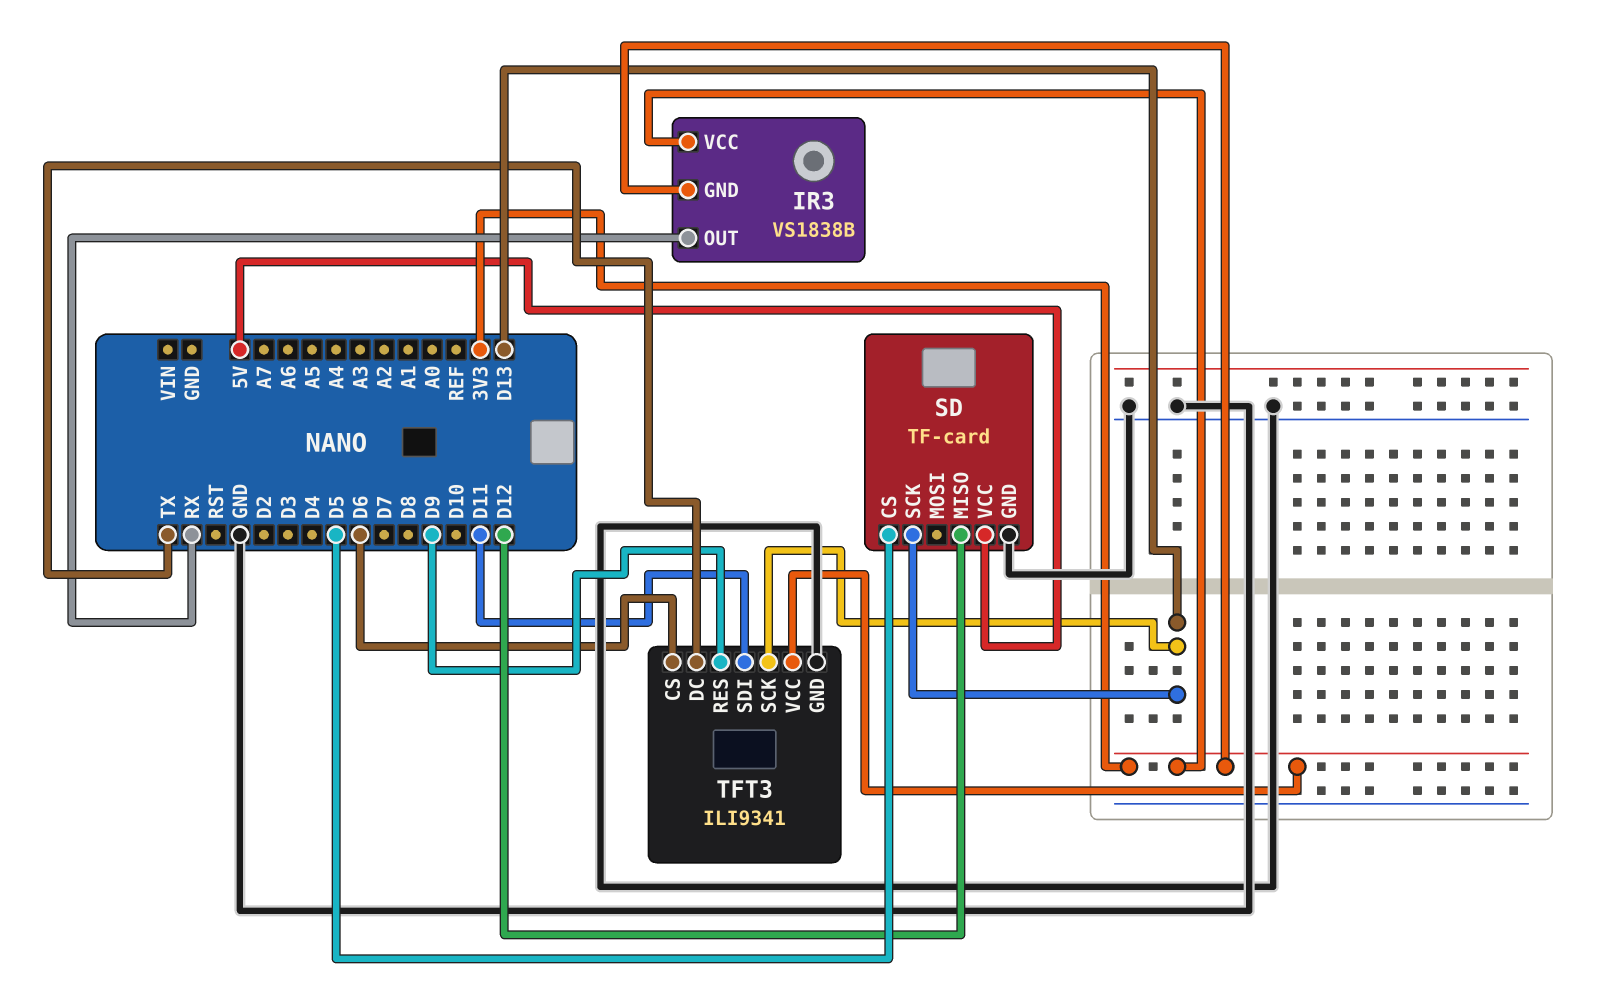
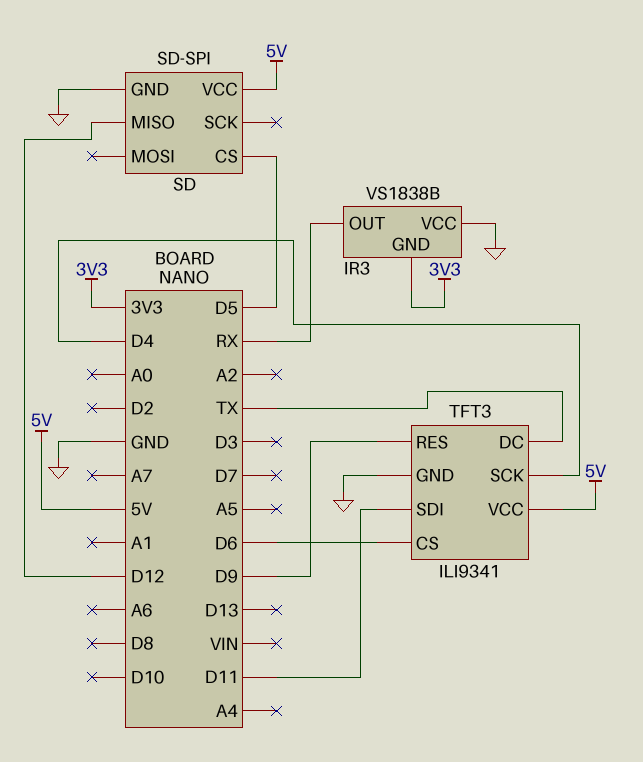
IR3 pin VCC: 3V3 -> GND
SD: TF-card -> SD-SPI
SD pin SCK: D13 -> none
TFT3 pin SCK: D13 -> D4
TFT3 pin VCC: 3V3 -> 5V

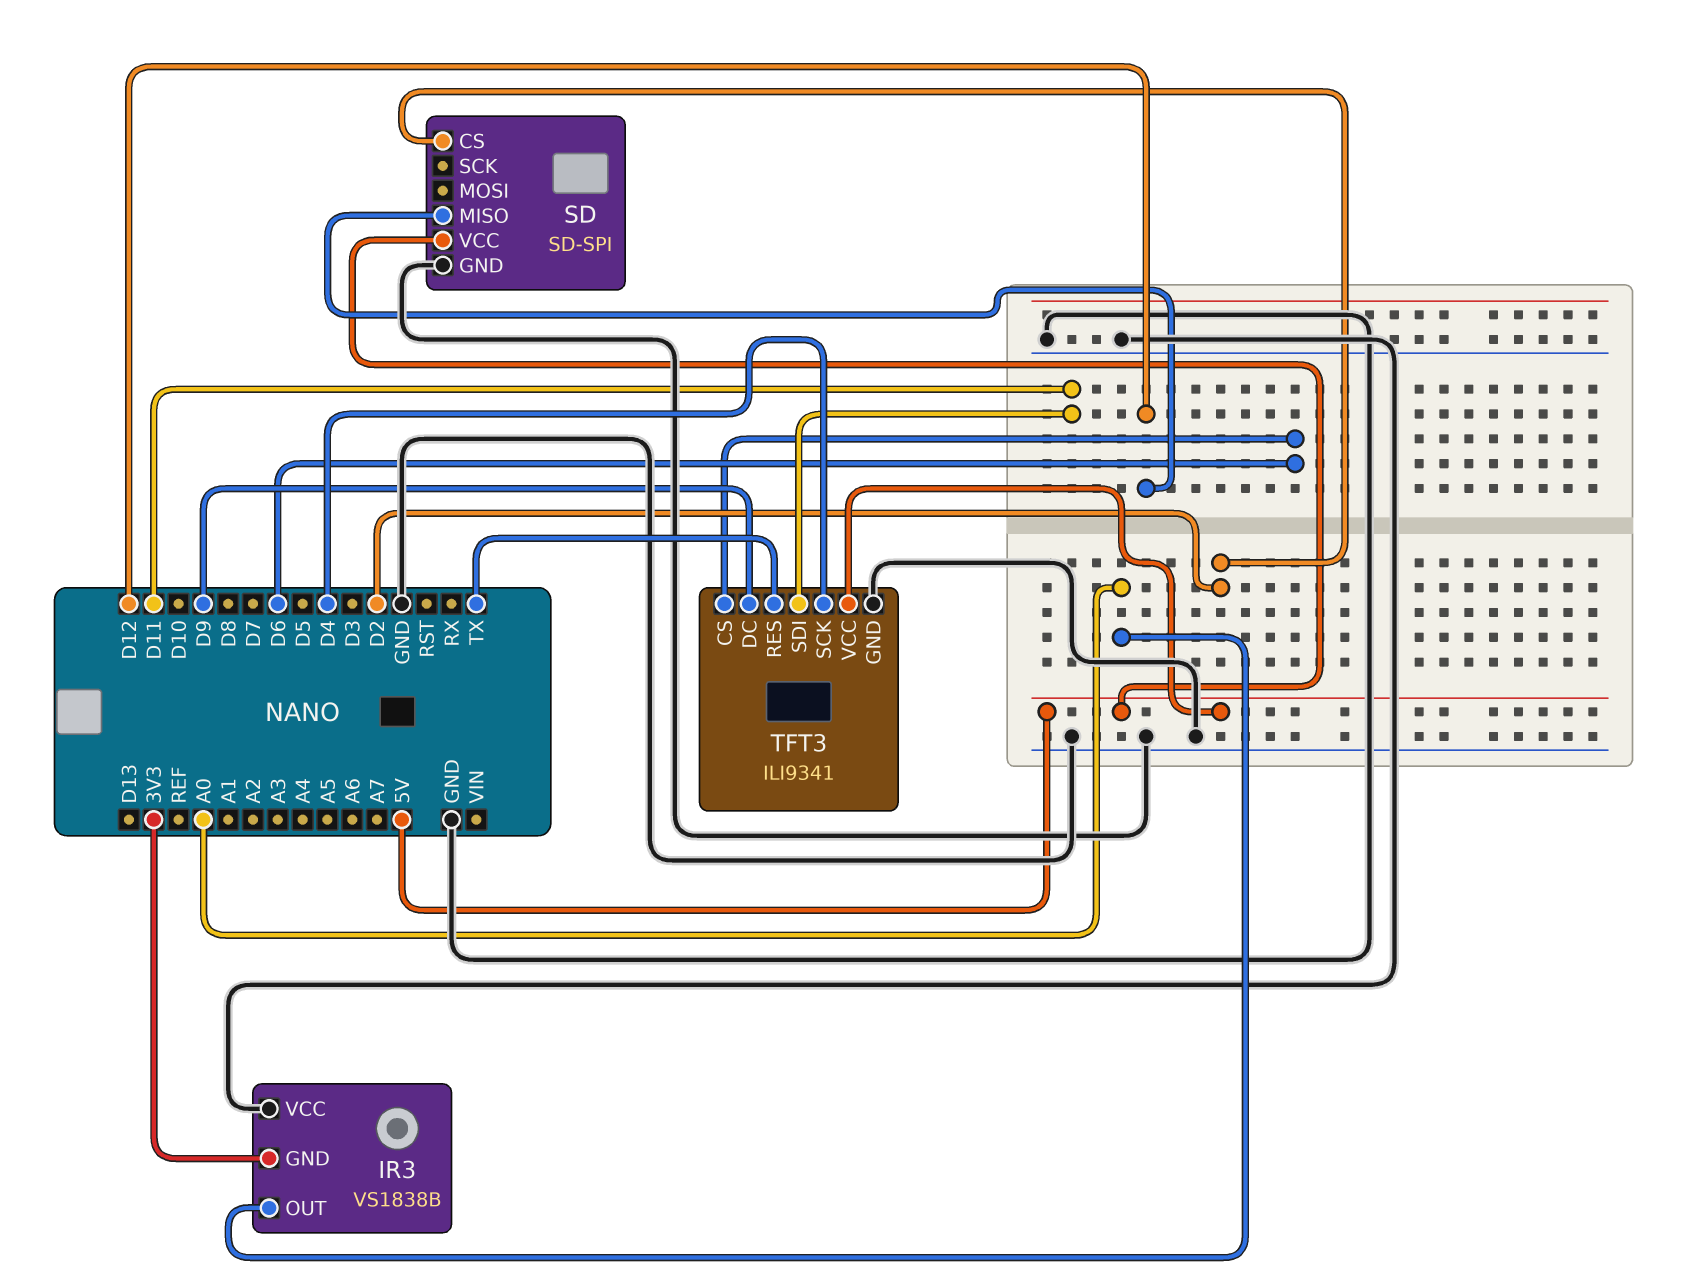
IR3 pin OUT: RX -> A0
SD pin CS: D5 -> D2
TFT3 pin DC: TX -> D9
TFT3 pin RES: D9 -> TX

